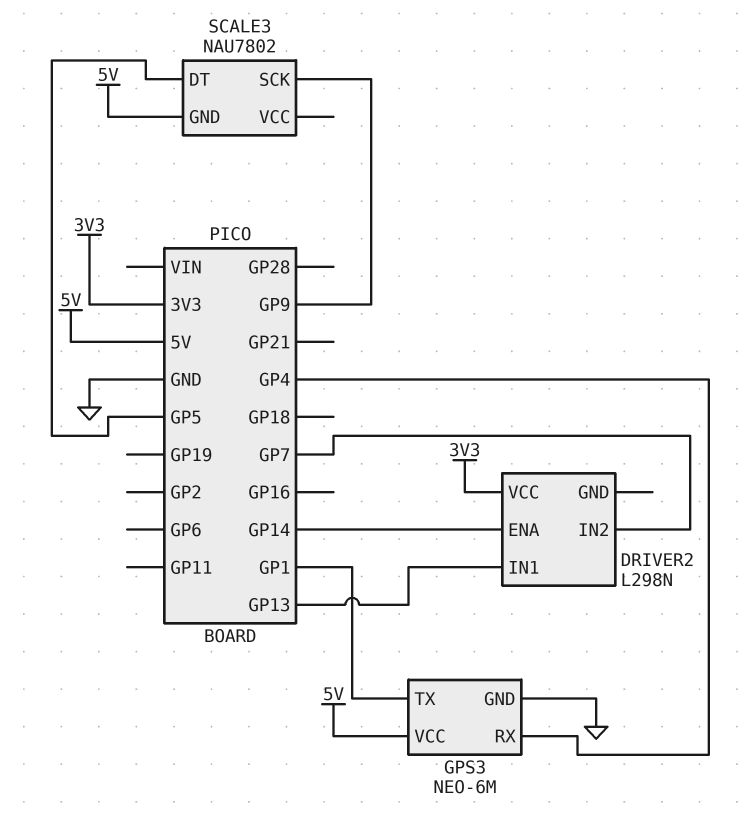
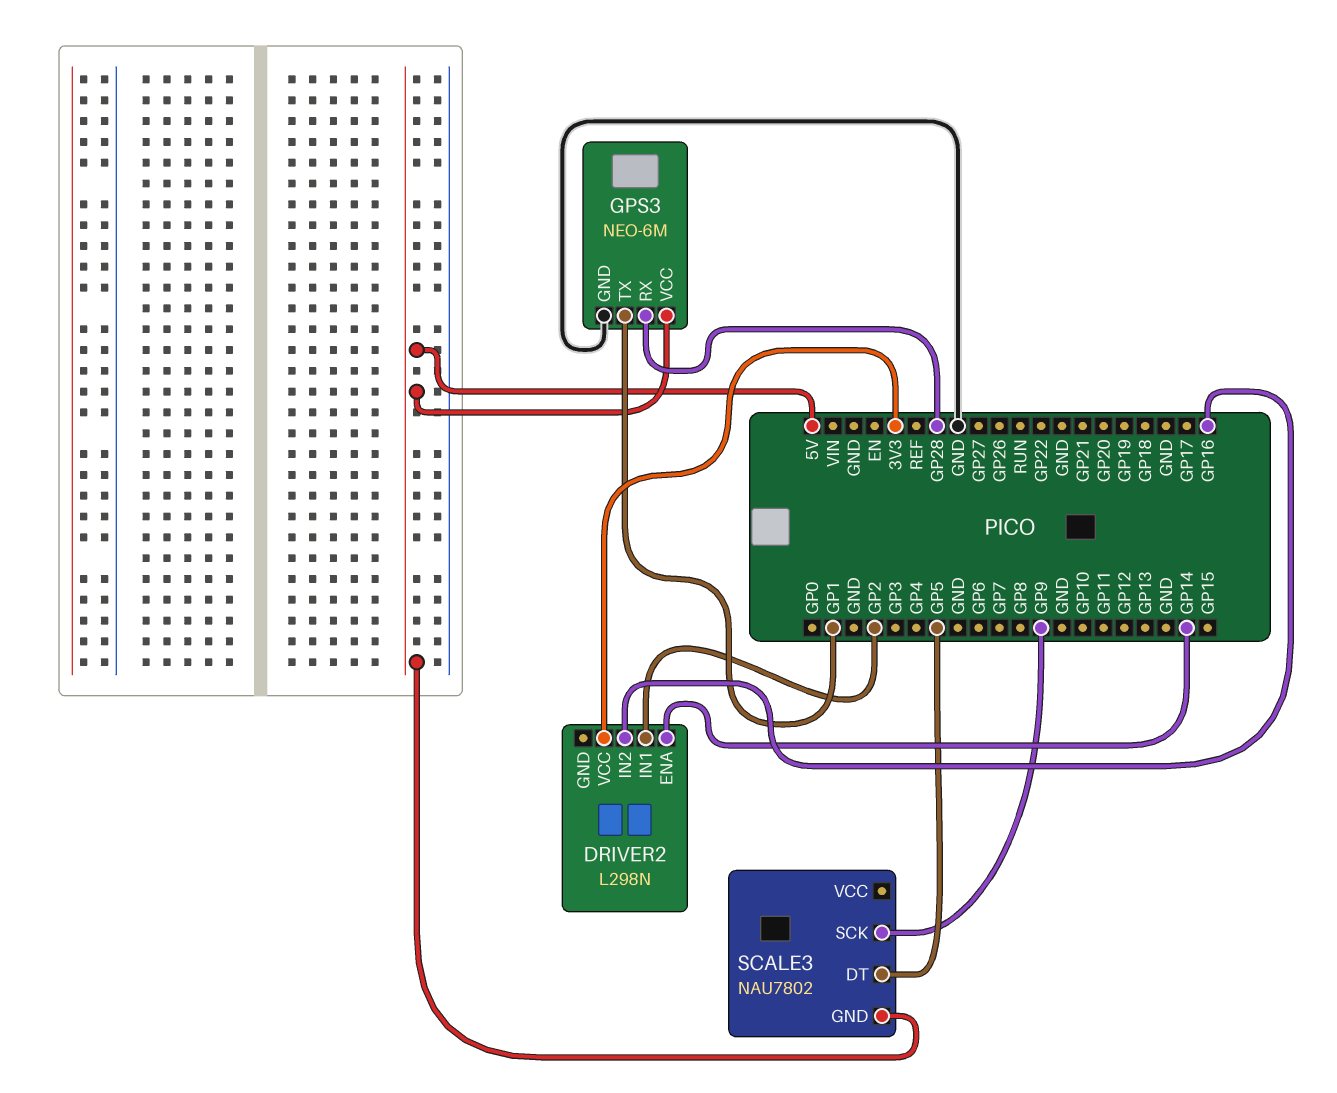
DRIVER2 pin IN1: GP13 -> GP2
DRIVER2 pin IN2: GP7 -> GP16
GPS3 pin RX: GP4 -> GP28

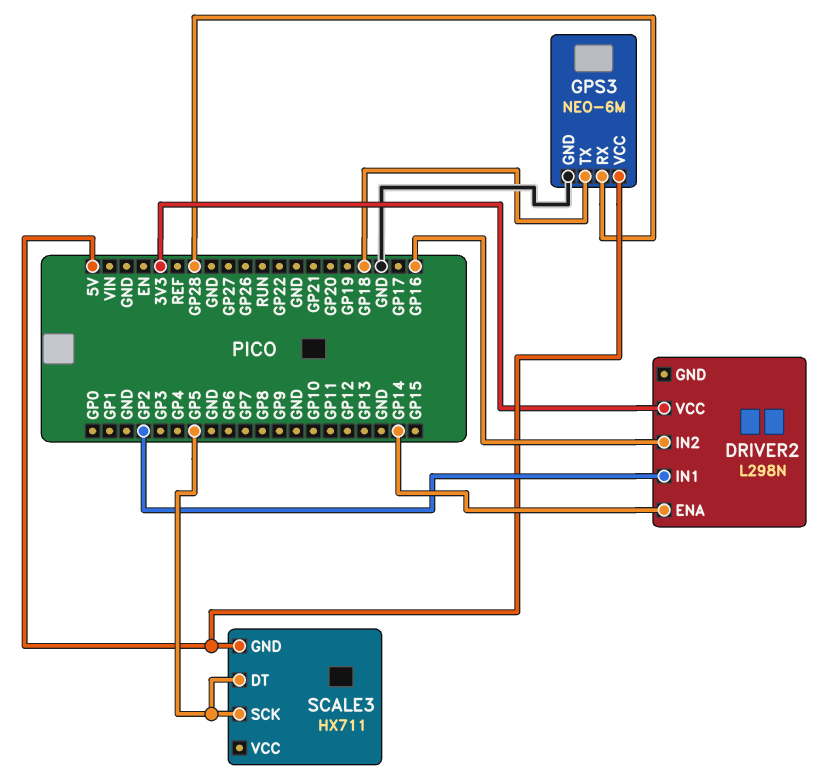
GPS3 pin TX: GP1 -> GP18
SCALE3: NAU7802 -> HX711
SCALE3 pin SCK: GP9 -> GP5

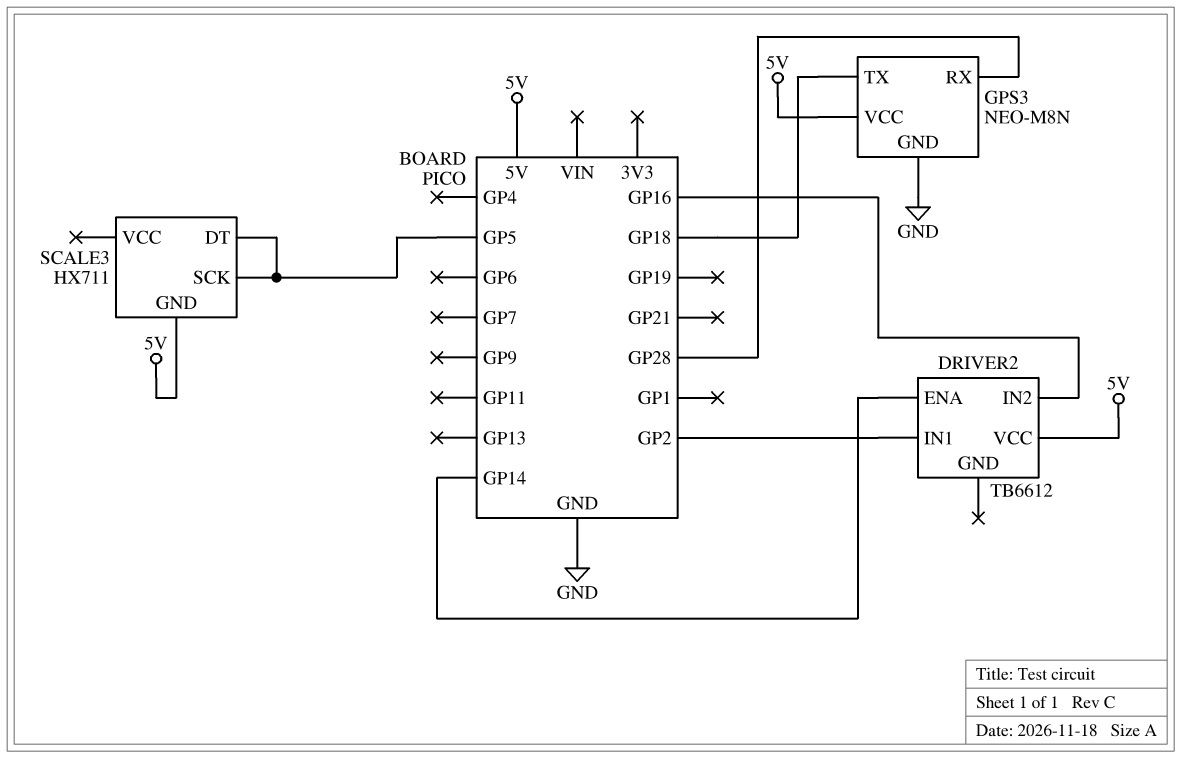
DRIVER2: L298N -> TB6612
DRIVER2 pin VCC: 3V3 -> 5V
GPS3: NEO-6M -> NEO-M8N

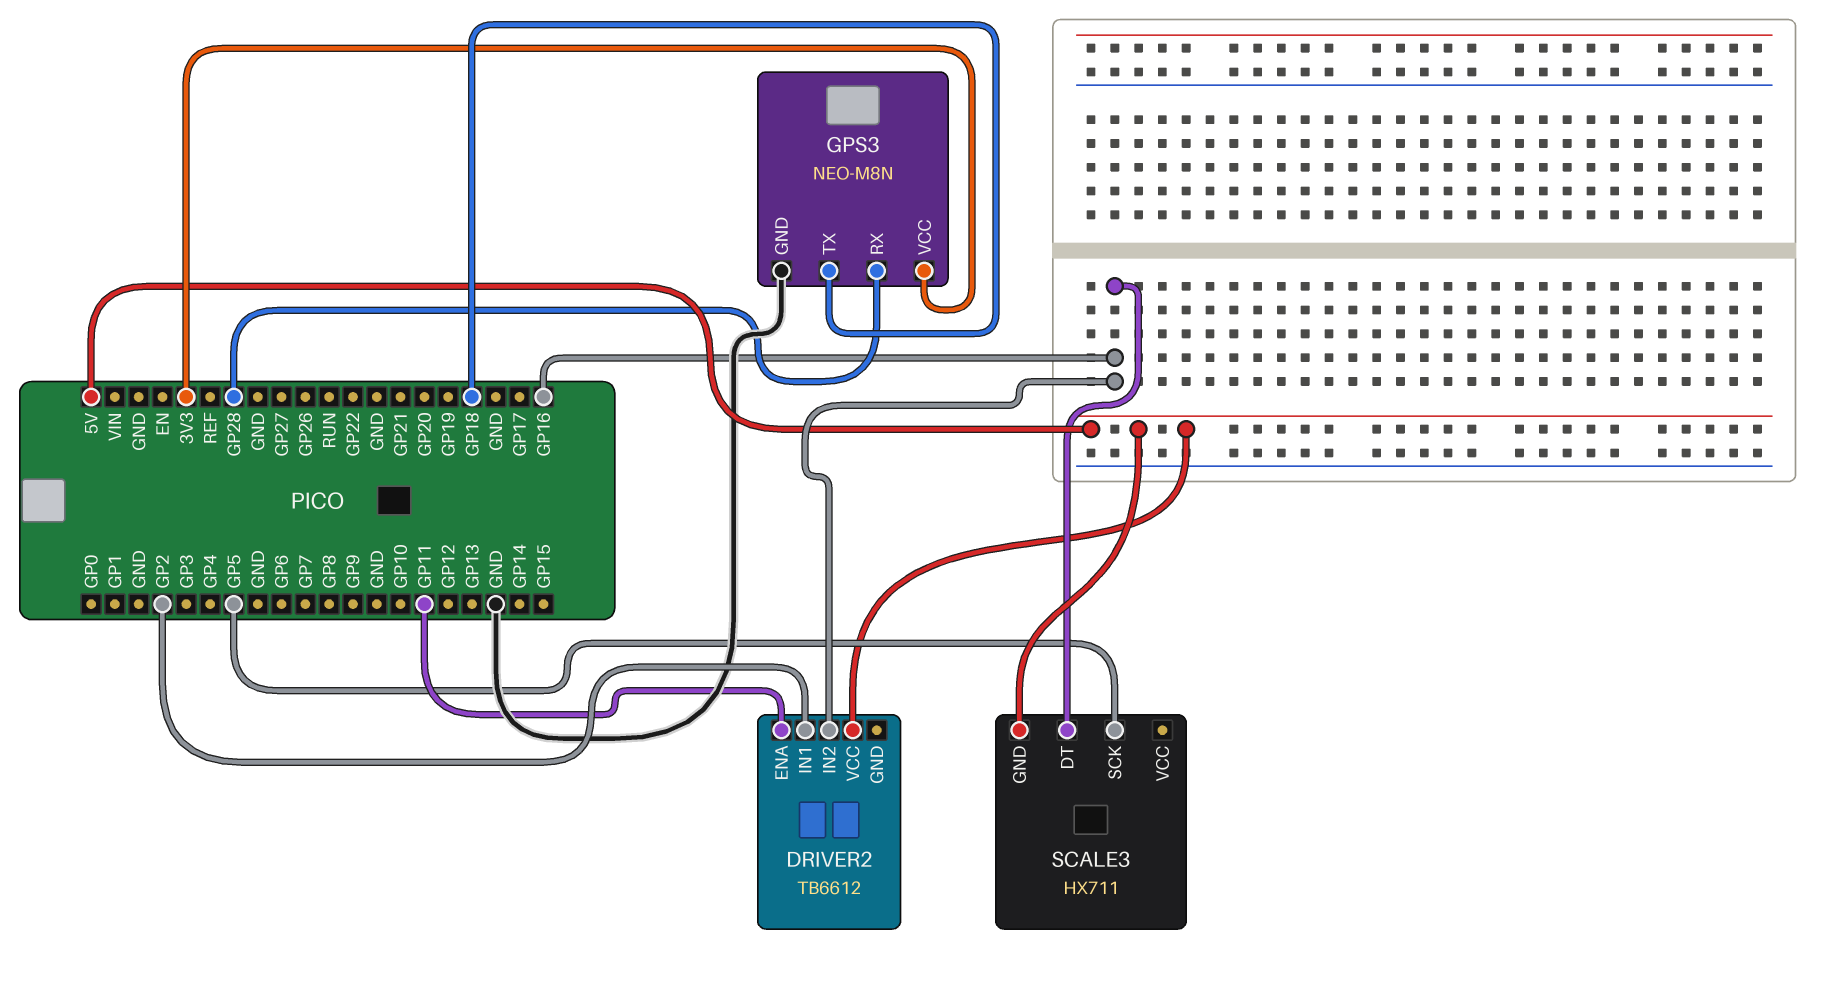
DRIVER2 pin ENA: GP14 -> GP11
GPS3 pin VCC: 5V -> 3V3
SCALE3 pin DT: GP5 -> GP16

